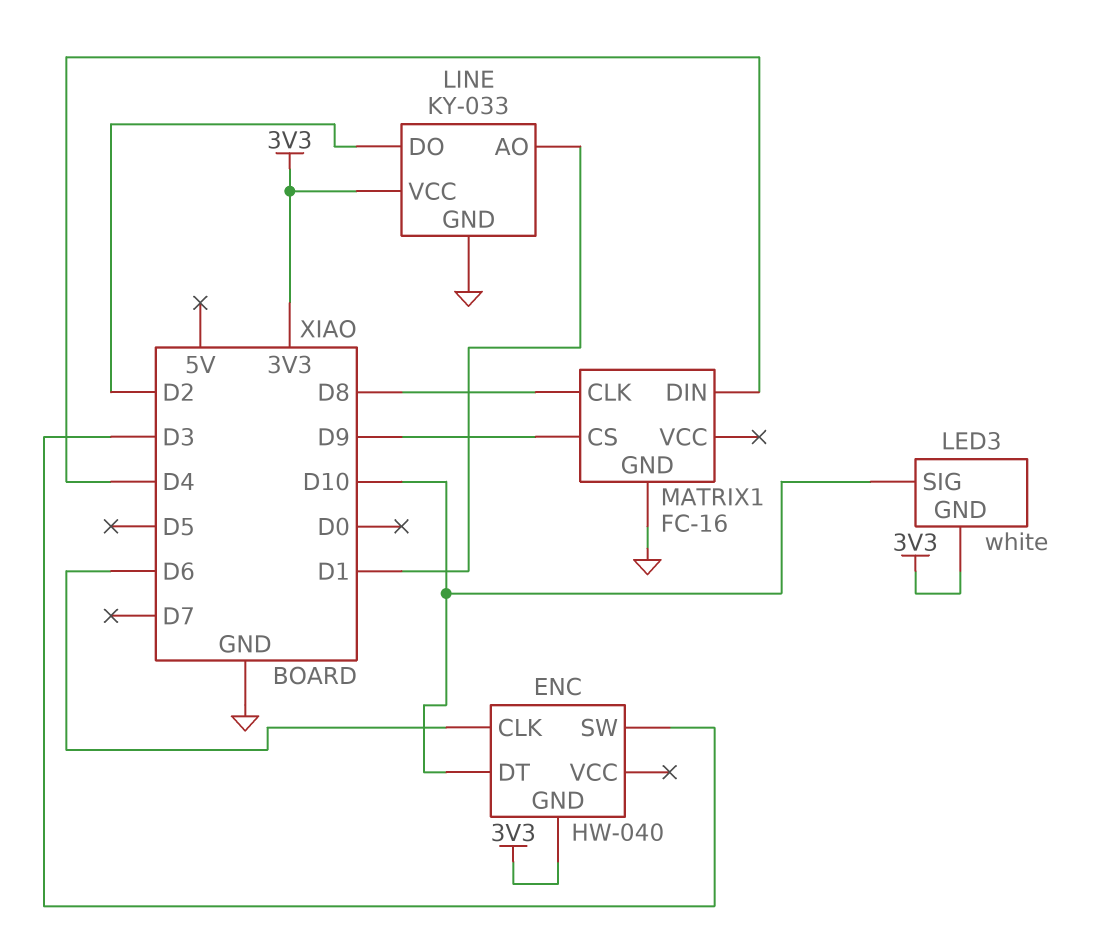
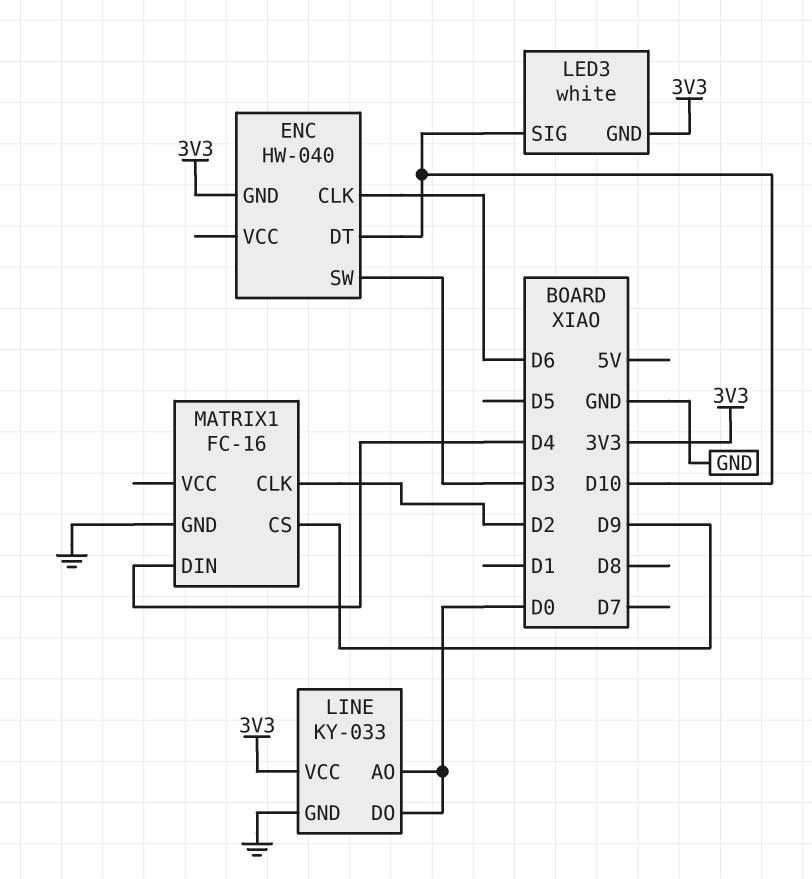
LINE pin AO: D1 -> D0
LINE pin DO: D2 -> D0
MATRIX1 pin CLK: D8 -> D2

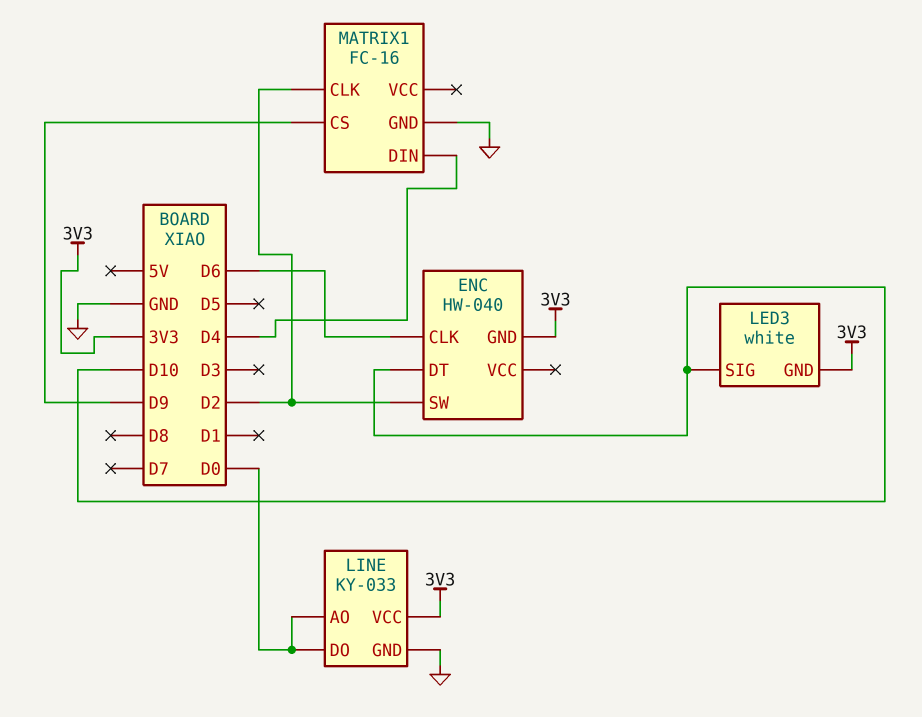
ENC pin SW: D3 -> D2

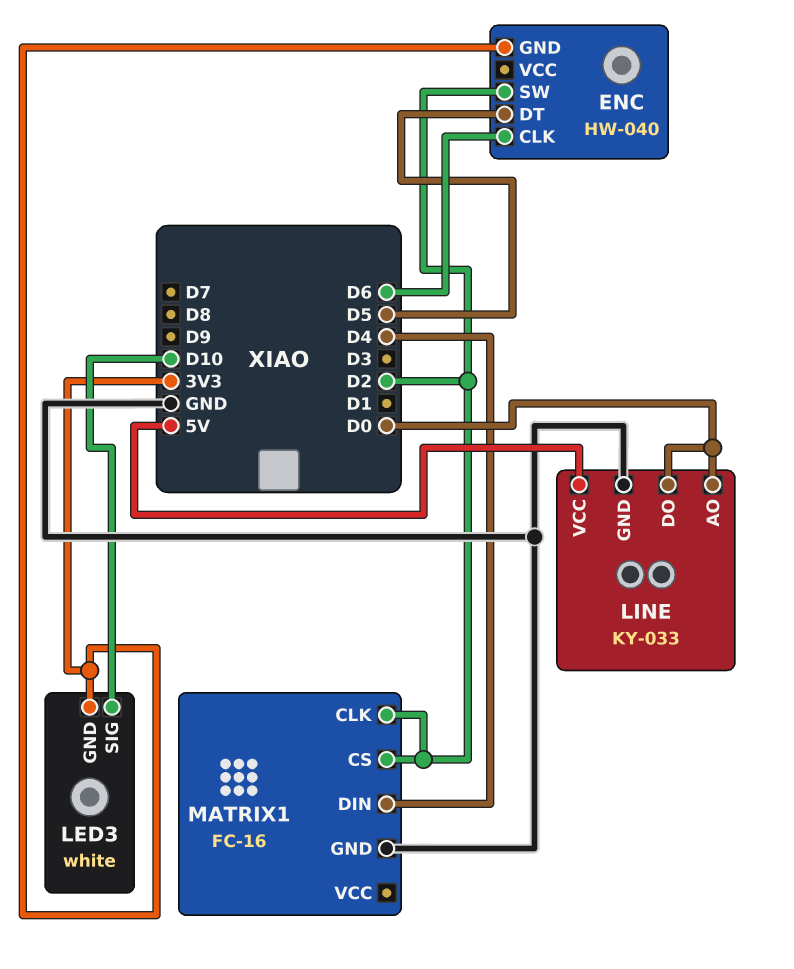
ENC pin DT: D10 -> D5
LINE pin VCC: 3V3 -> 5V
MATRIX1 pin CS: D9 -> D2

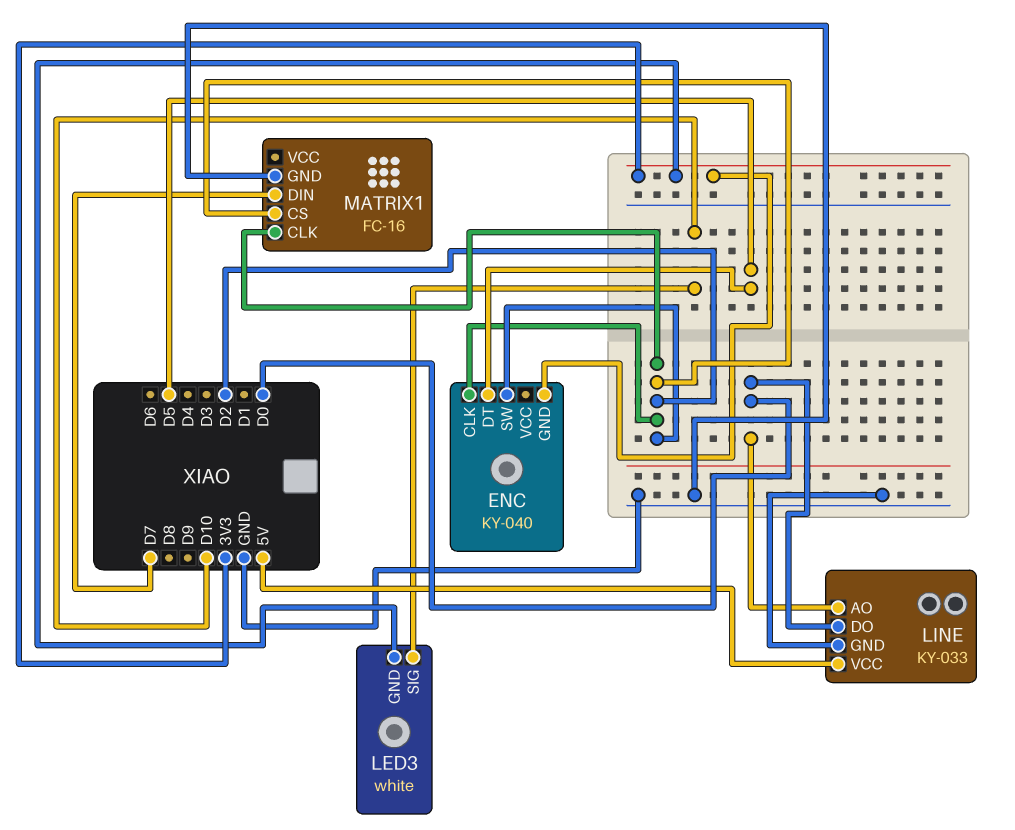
ENC: HW-040 -> KY-040
ENC pin CLK: D6 -> D2
MATRIX1 pin DIN: D4 -> D7

